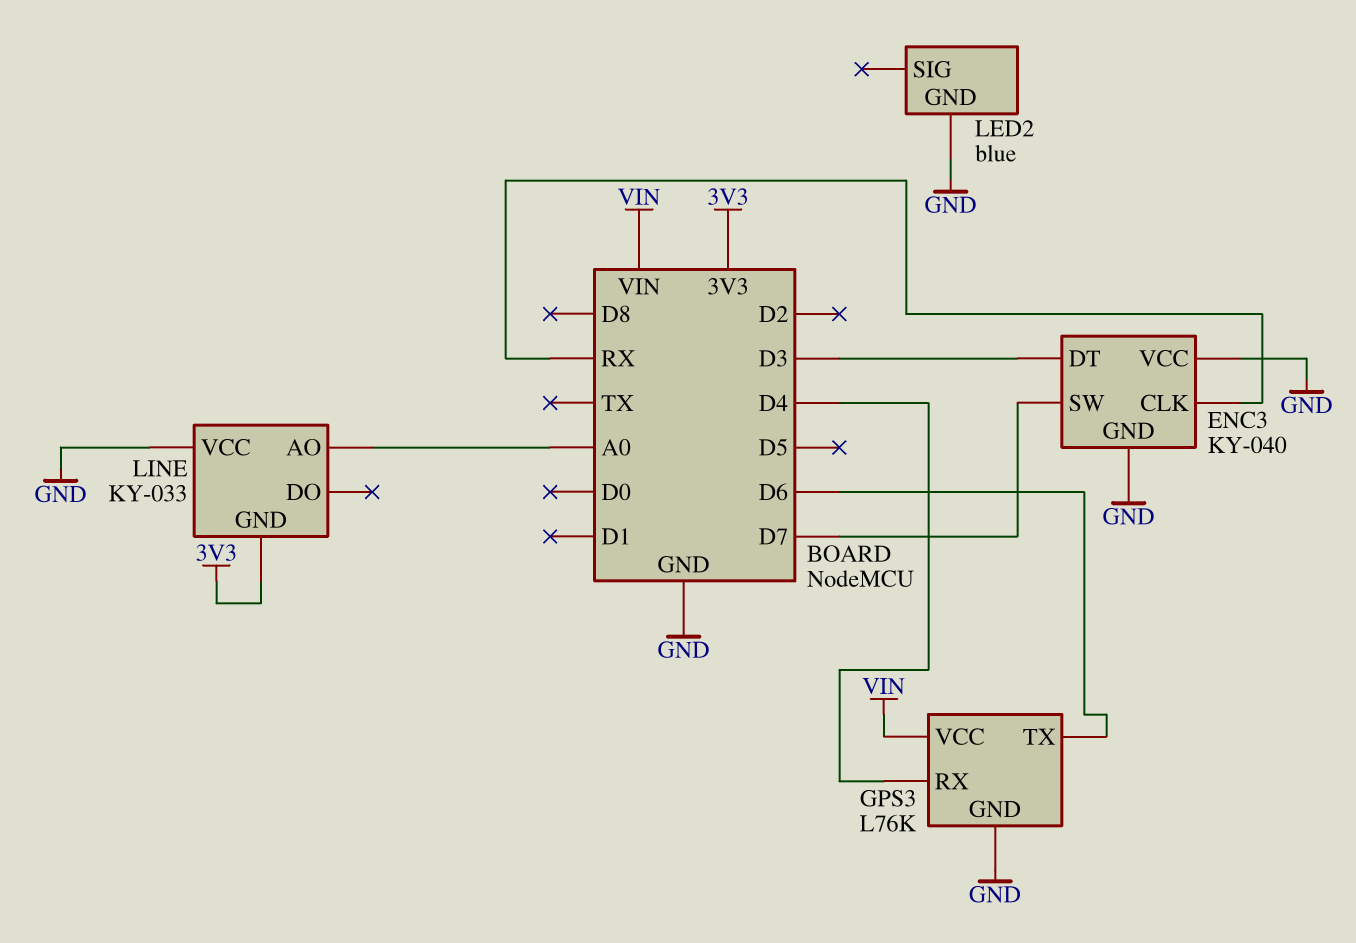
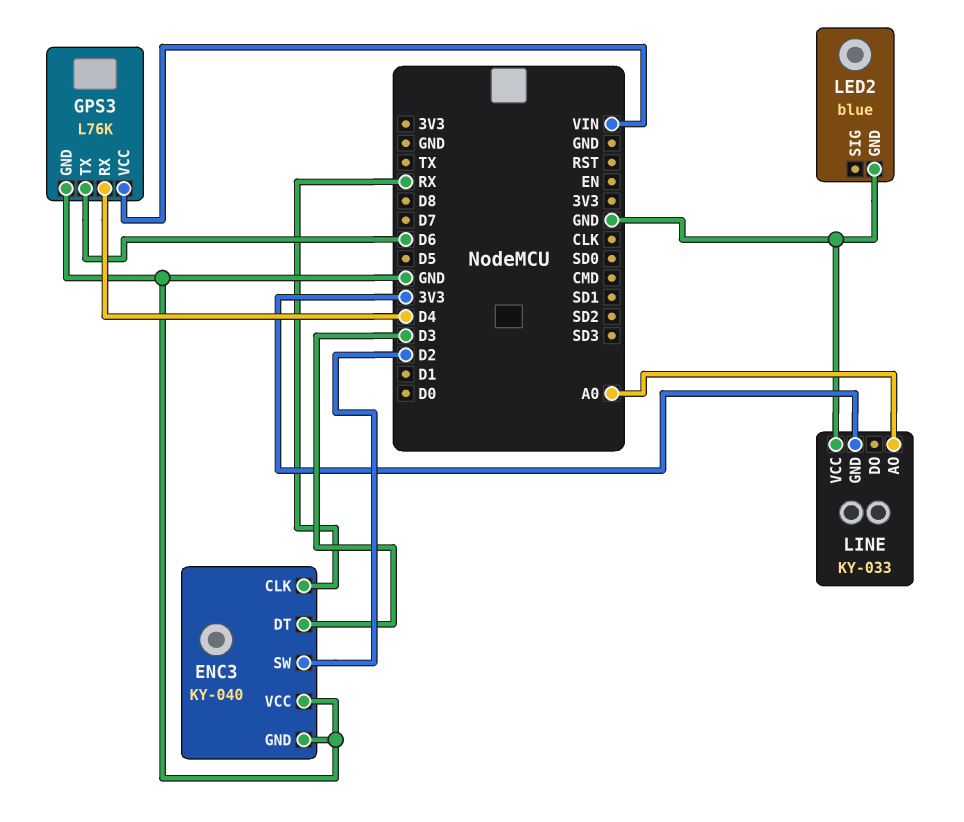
ENC3 pin SW: D7 -> D2

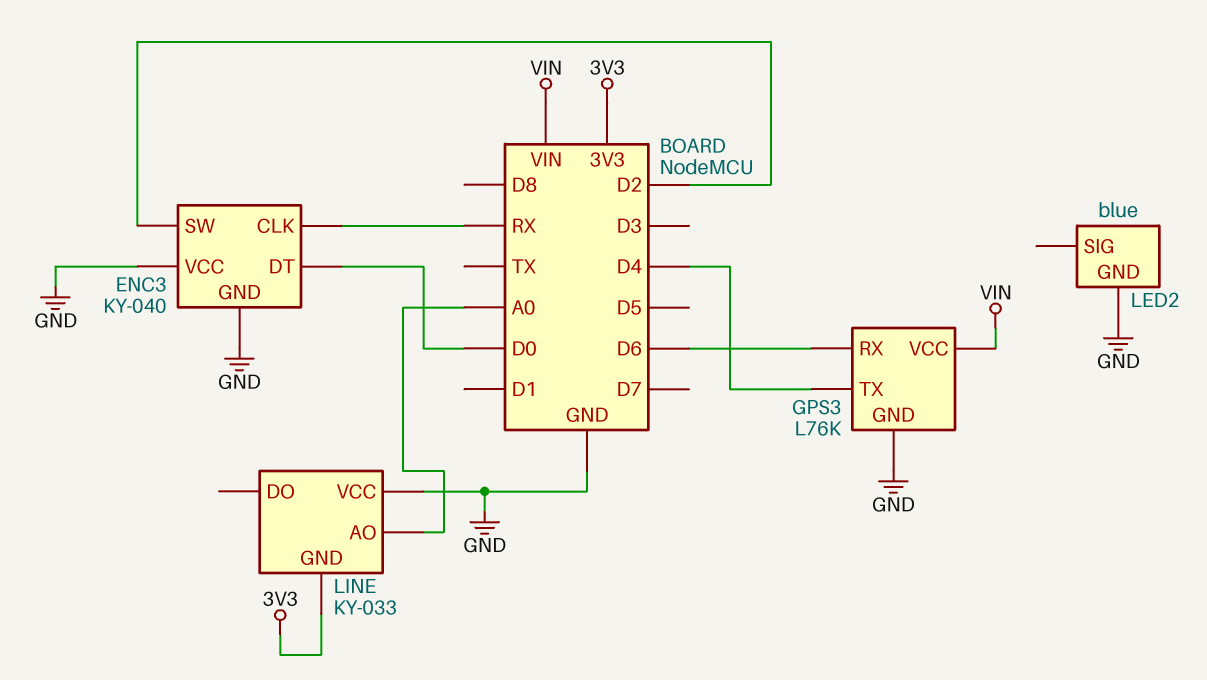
ENC3 pin DT: D3 -> D0
GPS3 pin RX: D4 -> D6
GPS3 pin TX: D6 -> D4

